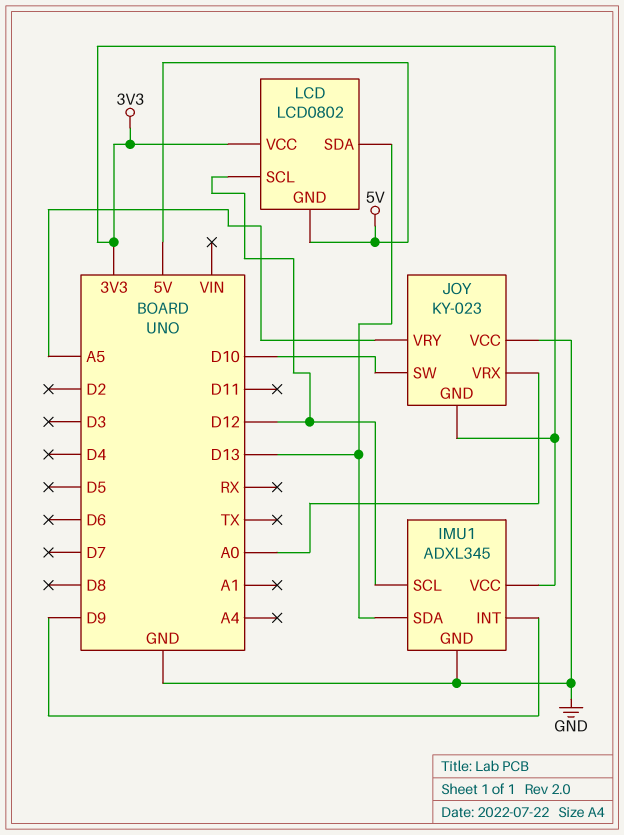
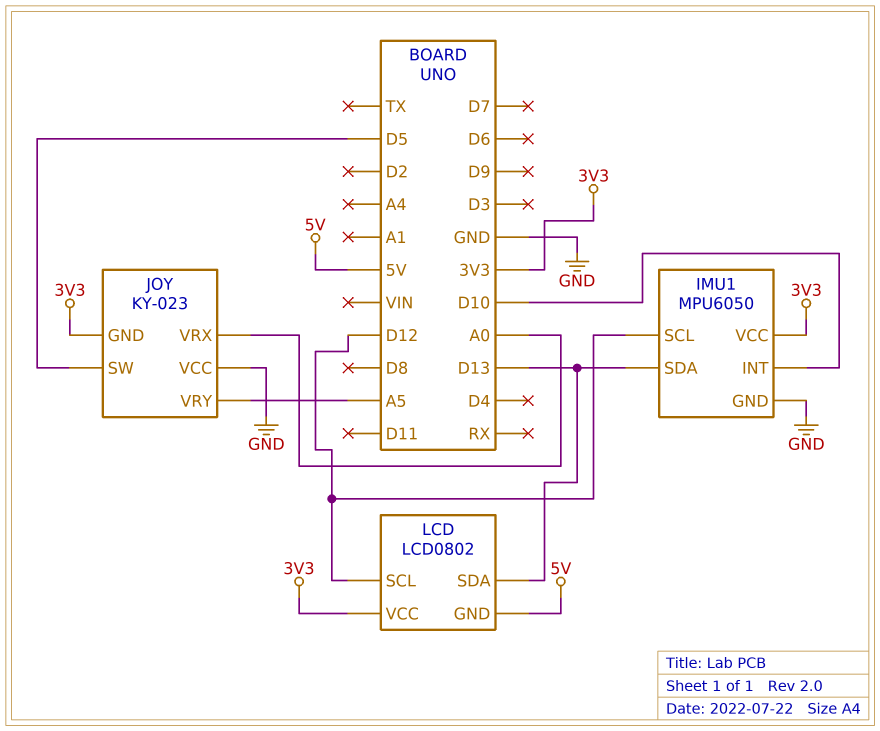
IMU1: ADXL345 -> MPU6050
IMU1 pin INT: D9 -> D10
JOY pin SW: D10 -> D5

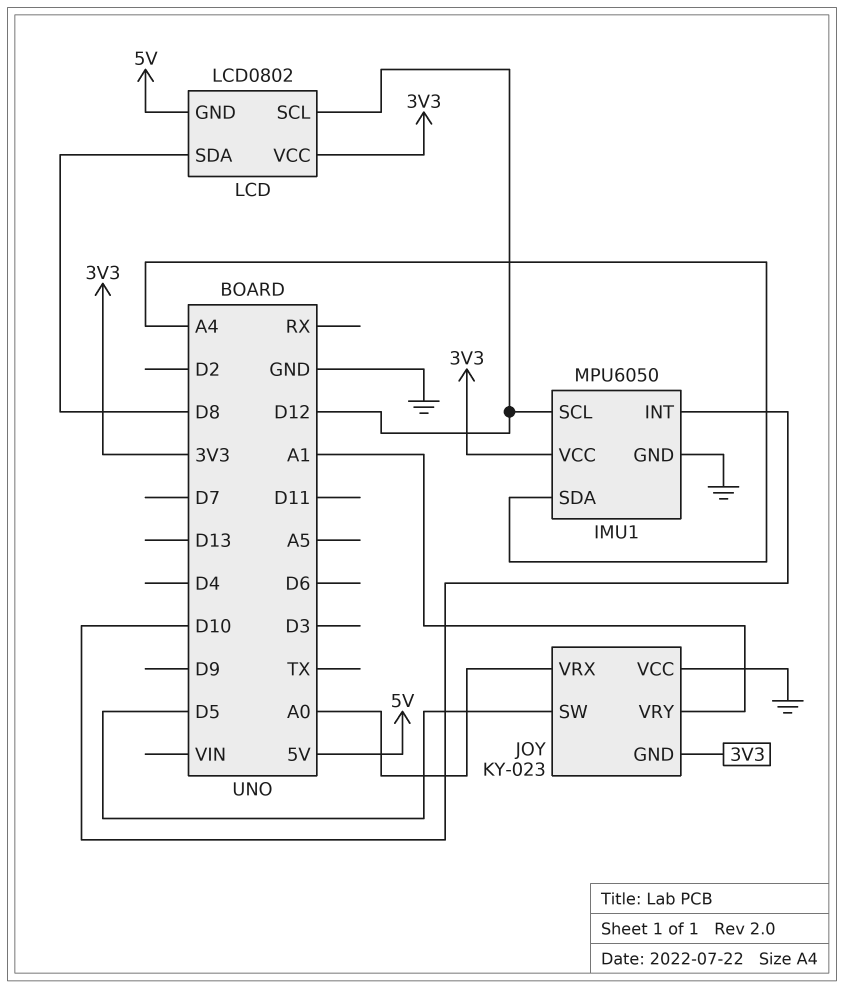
IMU1 pin SDA: D13 -> A4
JOY pin VRY: A5 -> A1
LCD pin SDA: D13 -> D8

